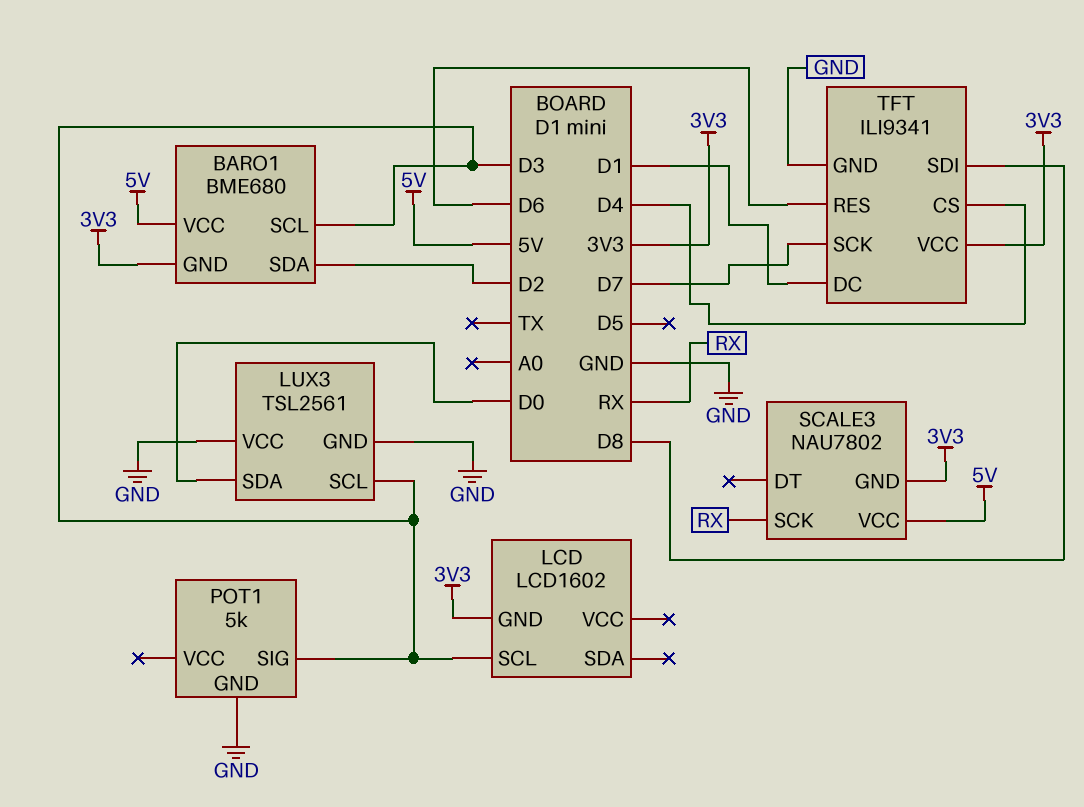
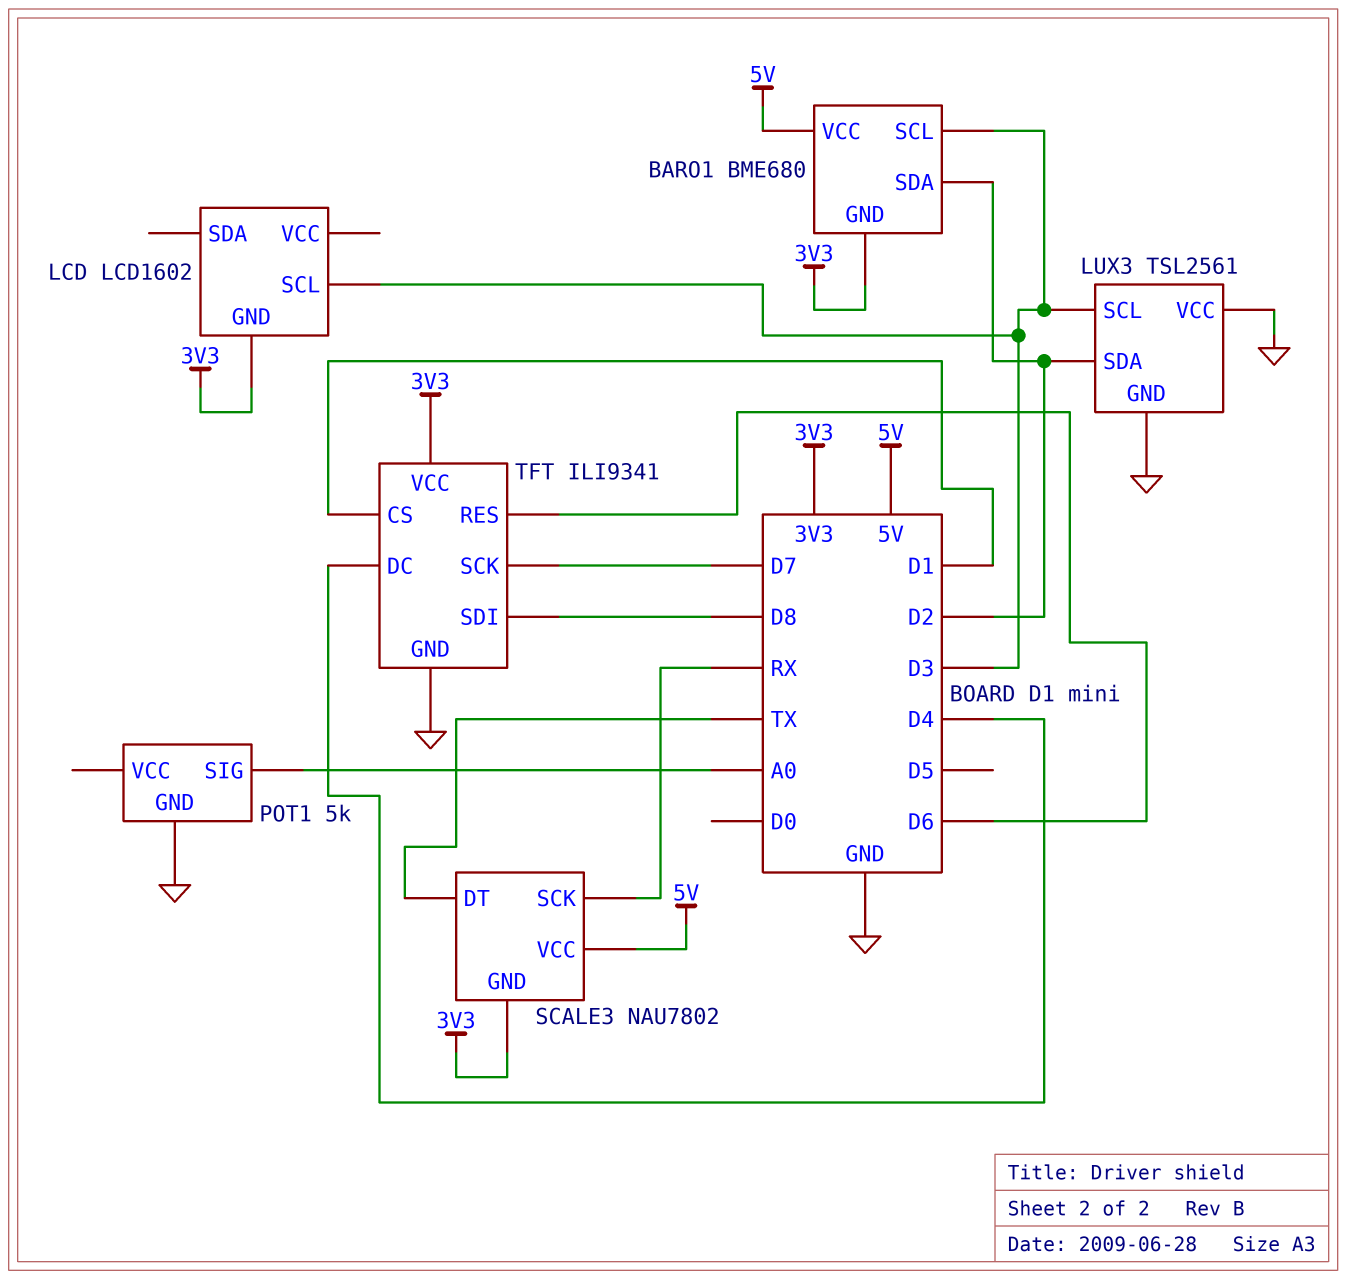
LUX3 pin SDA: D0 -> D2
POT1 pin SIG: D3 -> A0
SCALE3 pin DT: none -> TX
TFT pin CS: D4 -> D1
TFT pin DC: D1 -> D4

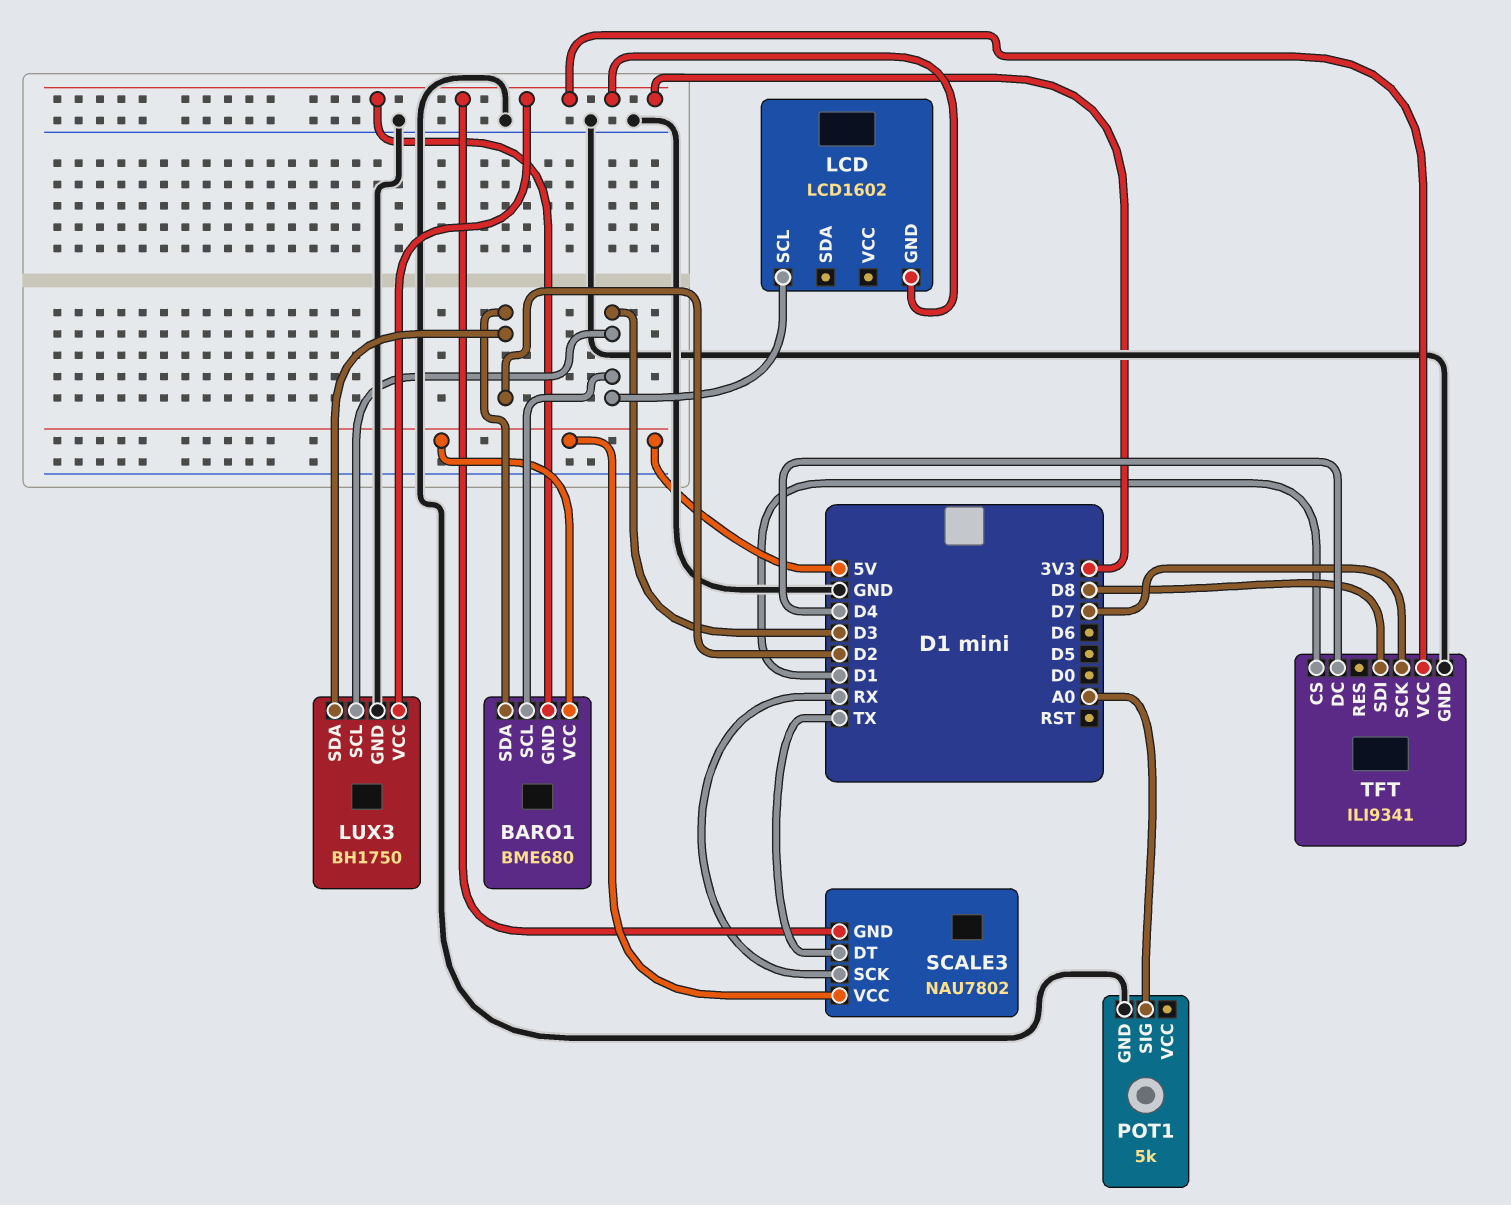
LUX3: TSL2561 -> BH1750
LUX3 pin VCC: GND -> 3V3
TFT pin RES: D6 -> none

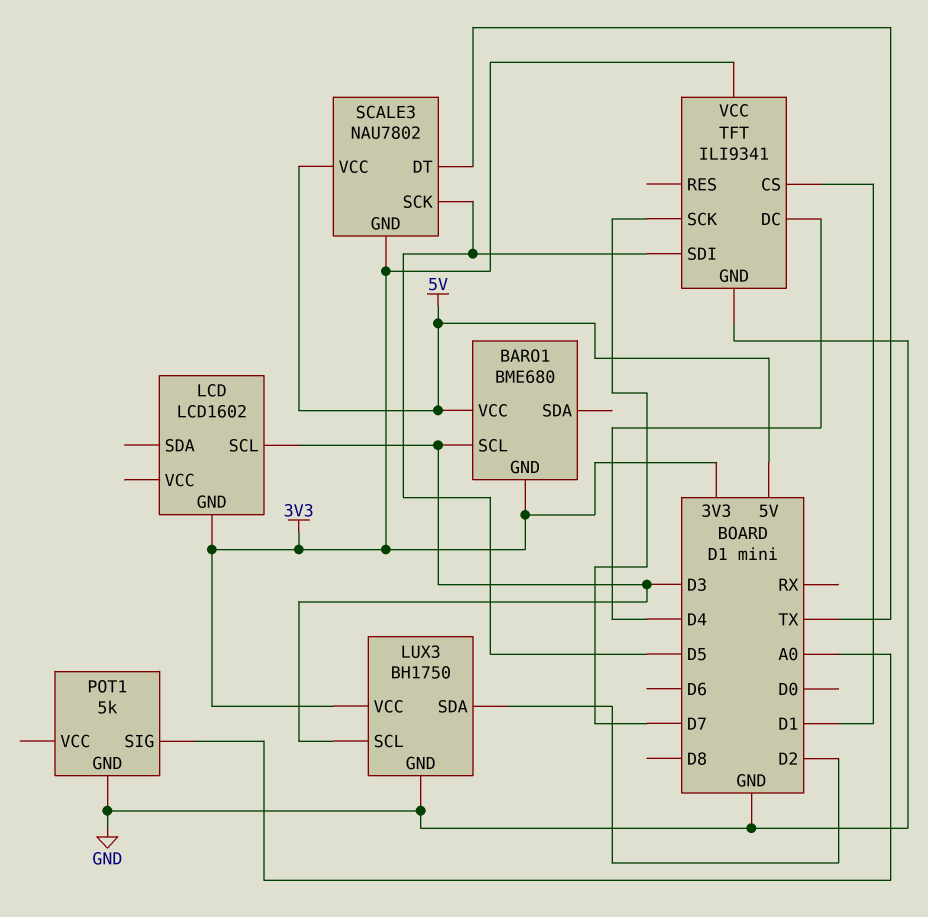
BARO1 pin SDA: D2 -> none
SCALE3 pin SCK: RX -> D5
TFT pin SDI: D8 -> D5

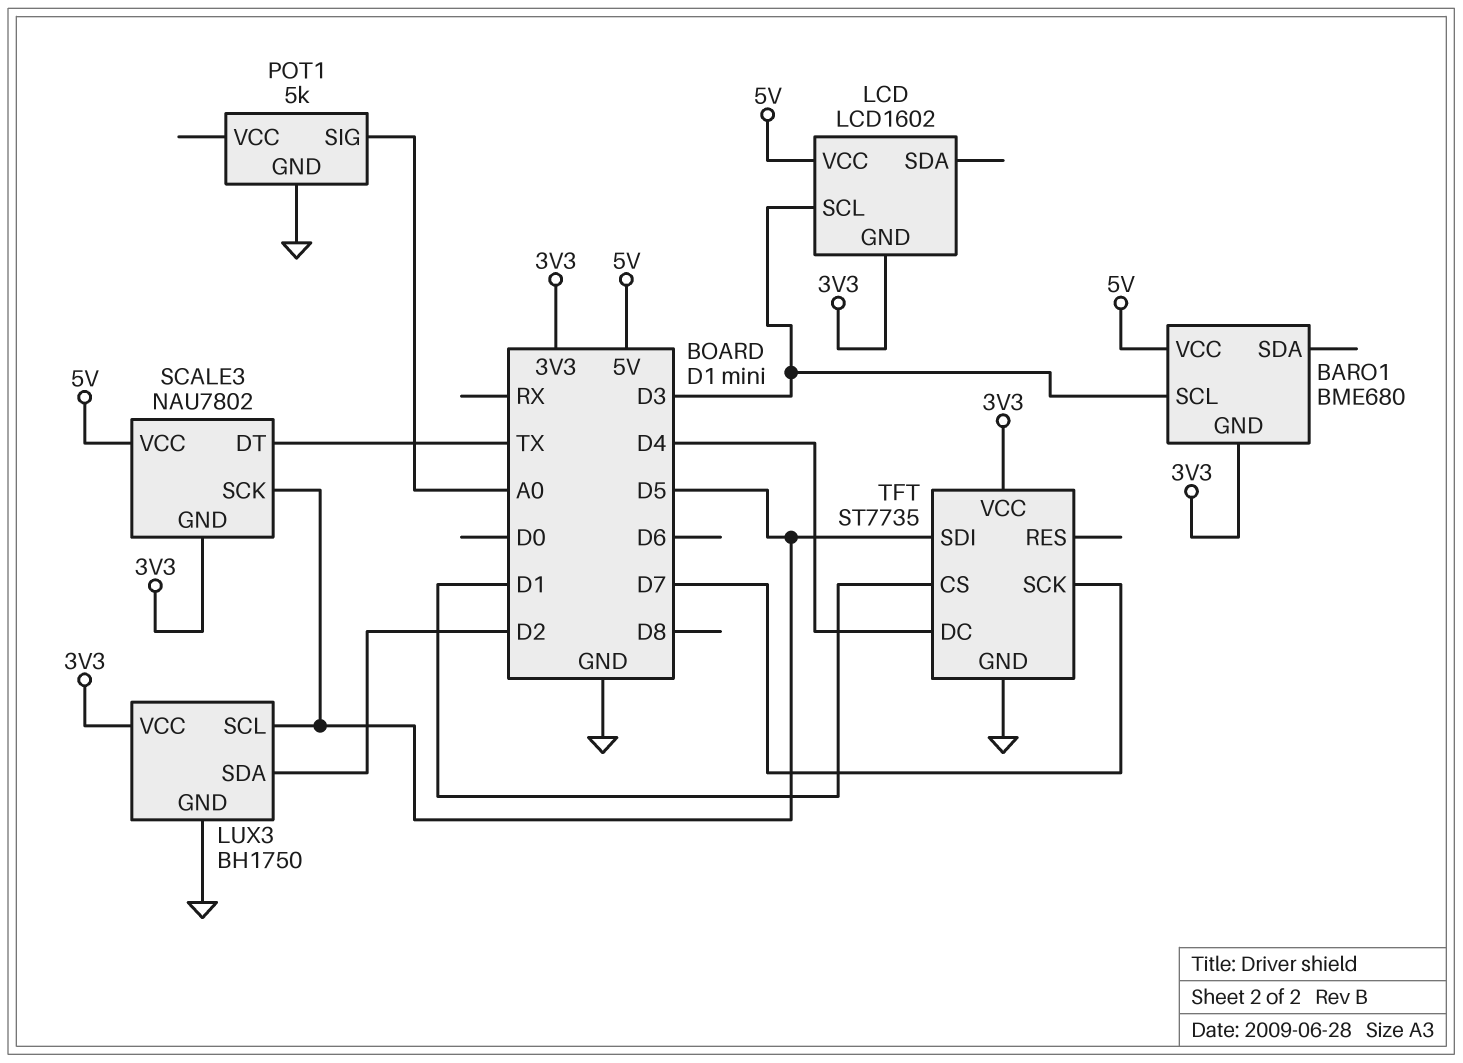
LCD pin VCC: none -> 5V
LUX3 pin SCL: D3 -> D5
TFT: ILI9341 -> ST7735

